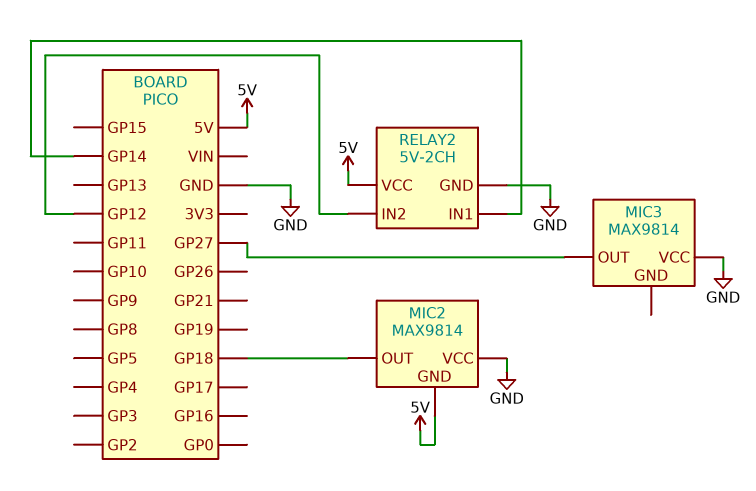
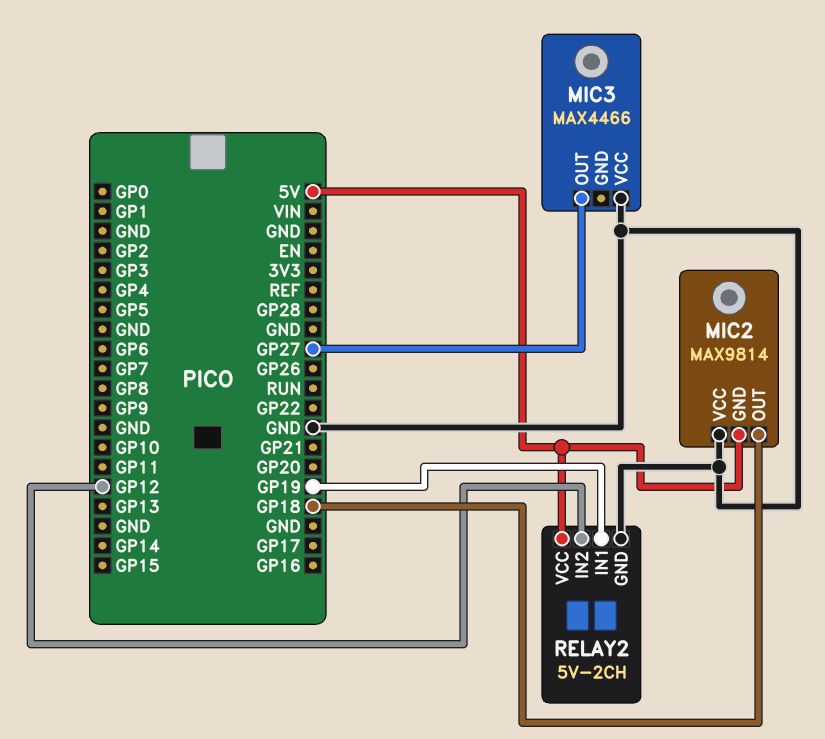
MIC3: MAX9814 -> MAX4466
RELAY2 pin IN1: GP14 -> GP19

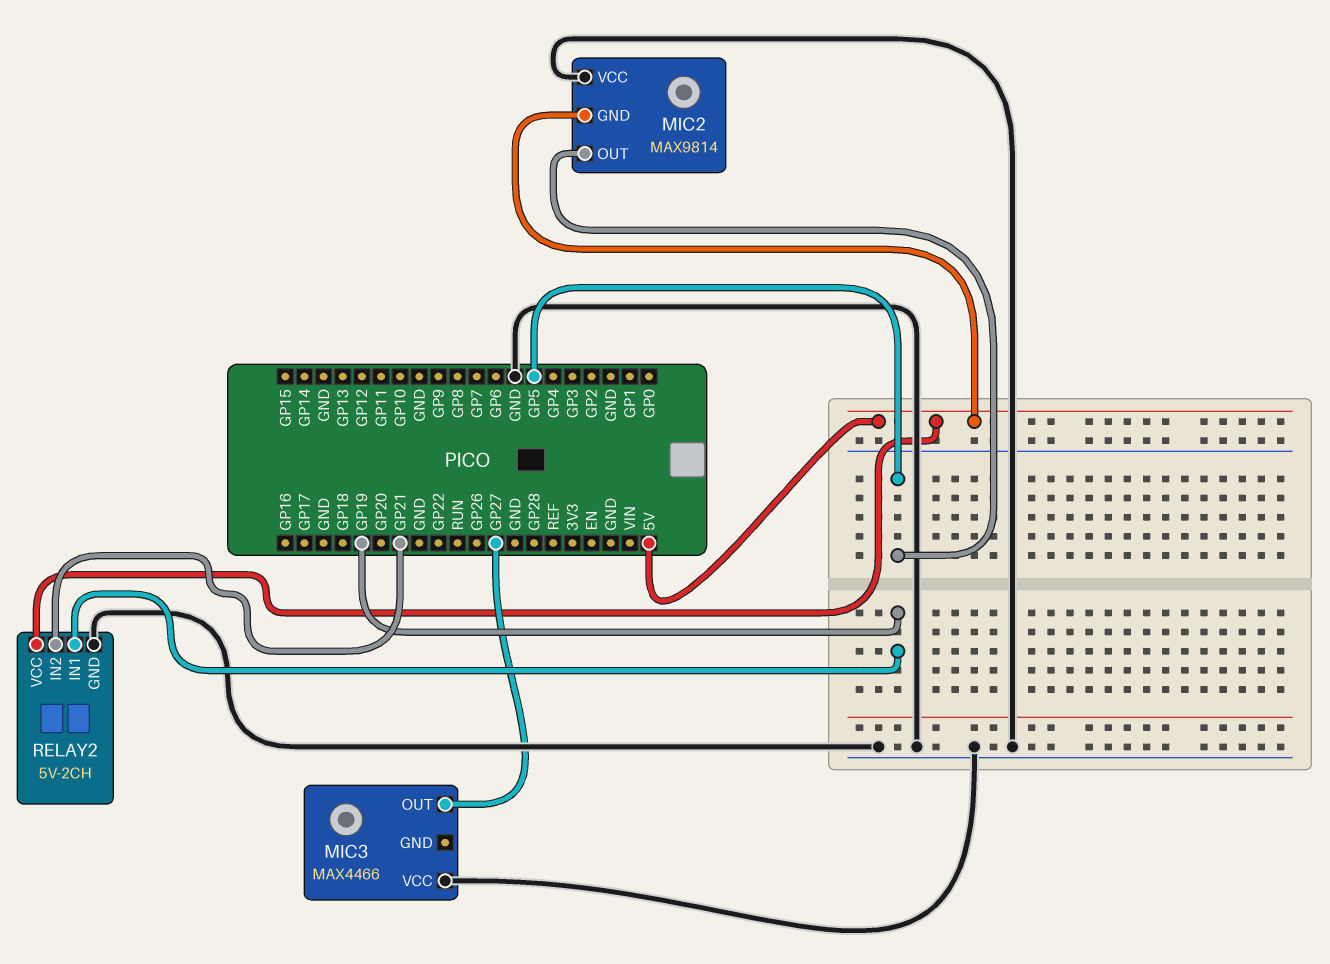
MIC2 pin OUT: GP18 -> GP5
RELAY2 pin IN2: GP12 -> GP21

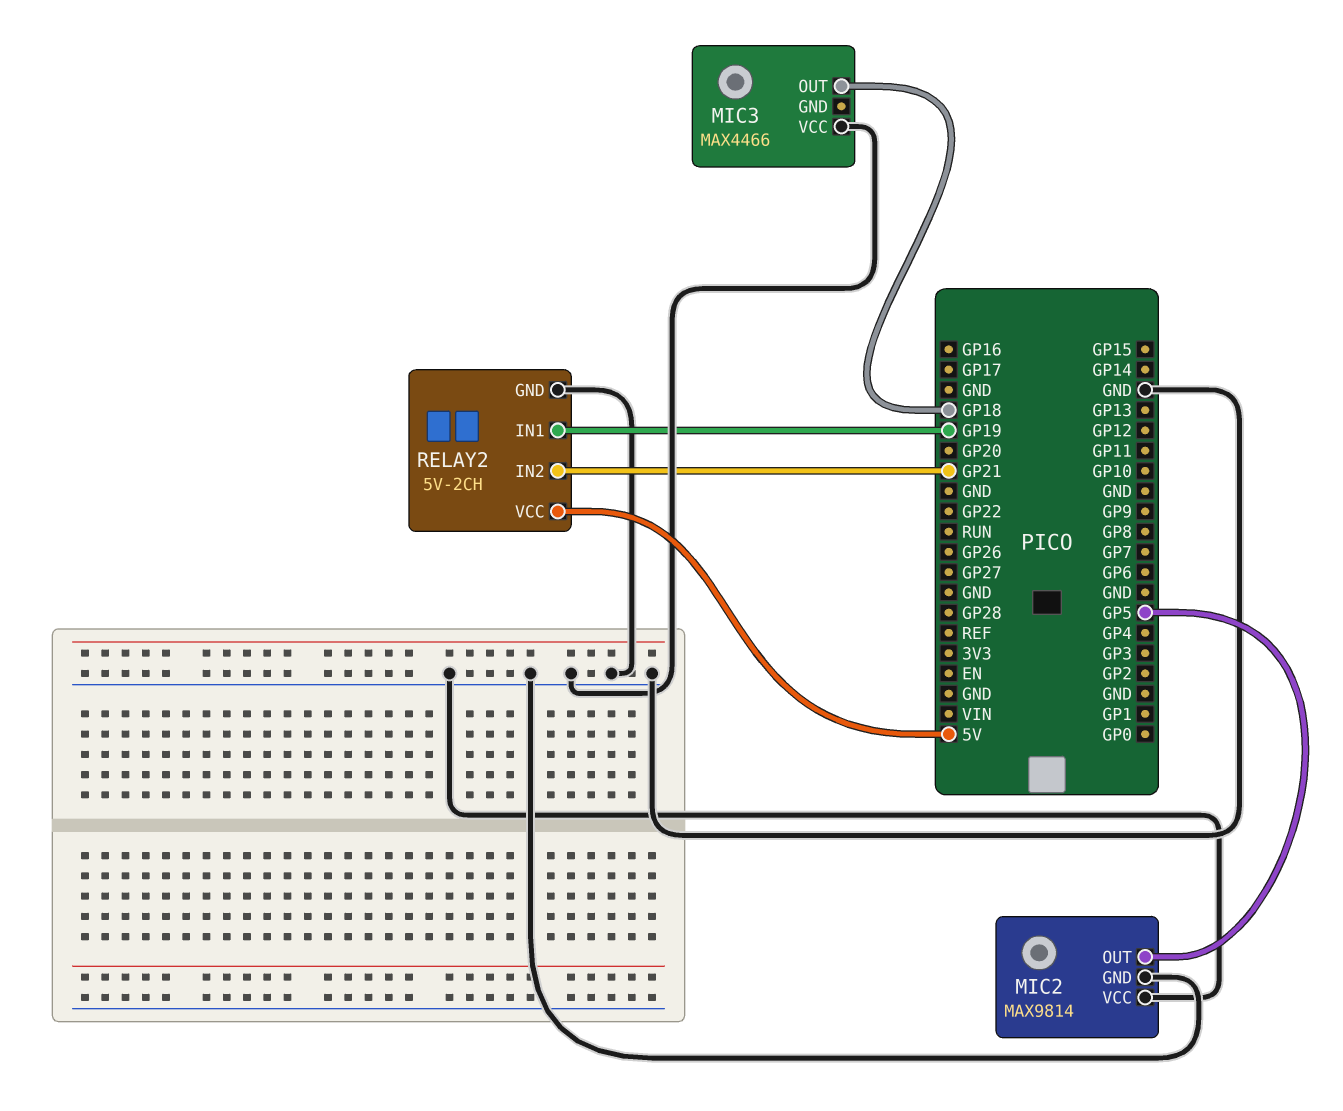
MIC2 pin GND: 5V -> GND
MIC3 pin OUT: GP27 -> GP18

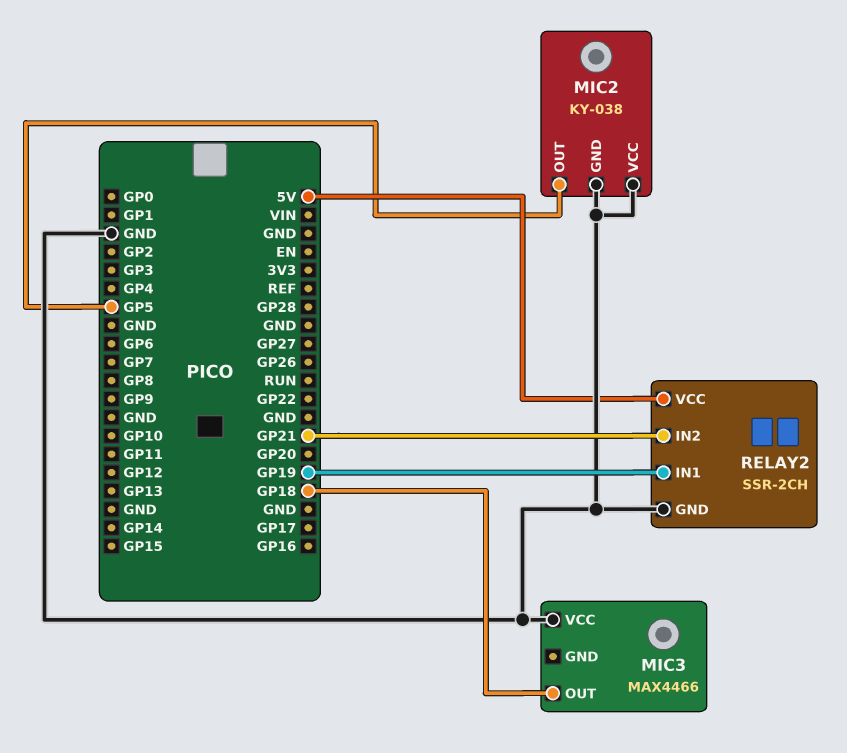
MIC2: MAX9814 -> KY-038
RELAY2: 5V-2CH -> SSR-2CH

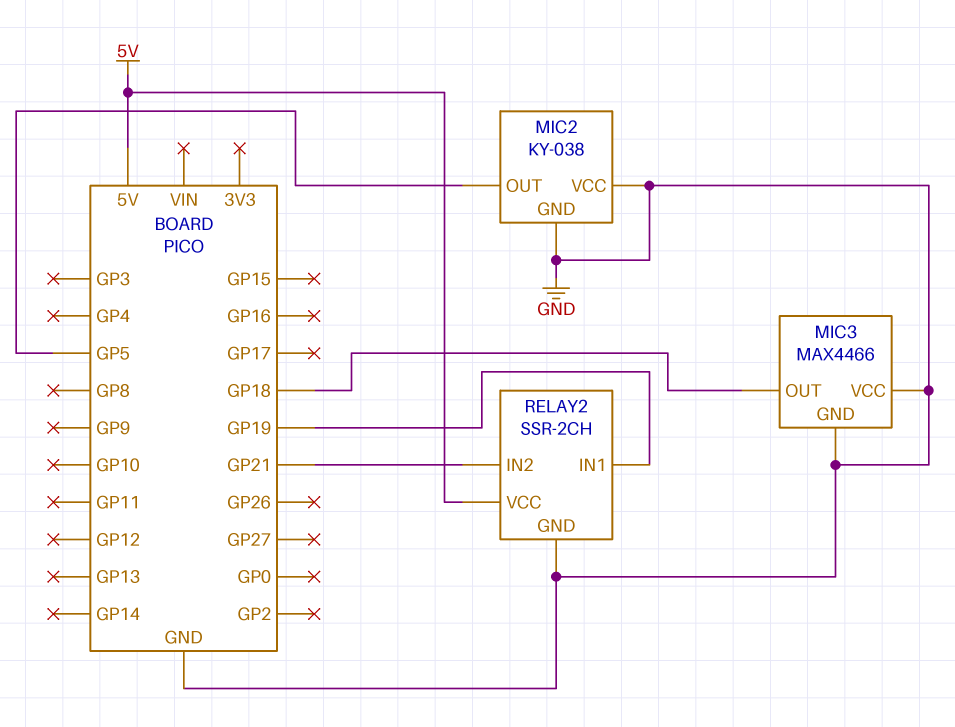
MIC3 pin GND: none -> GND

